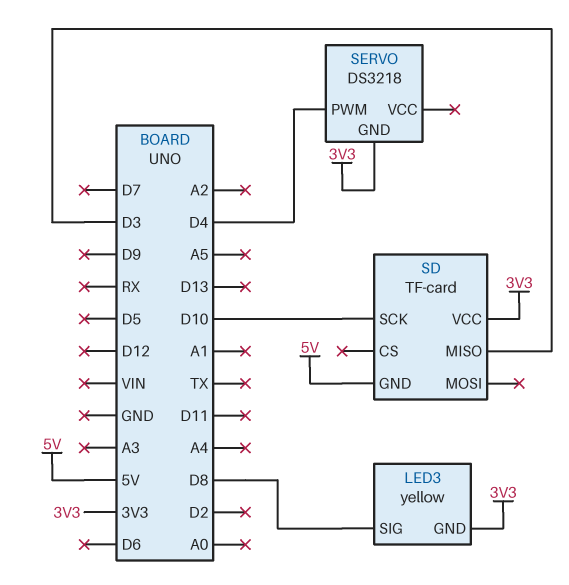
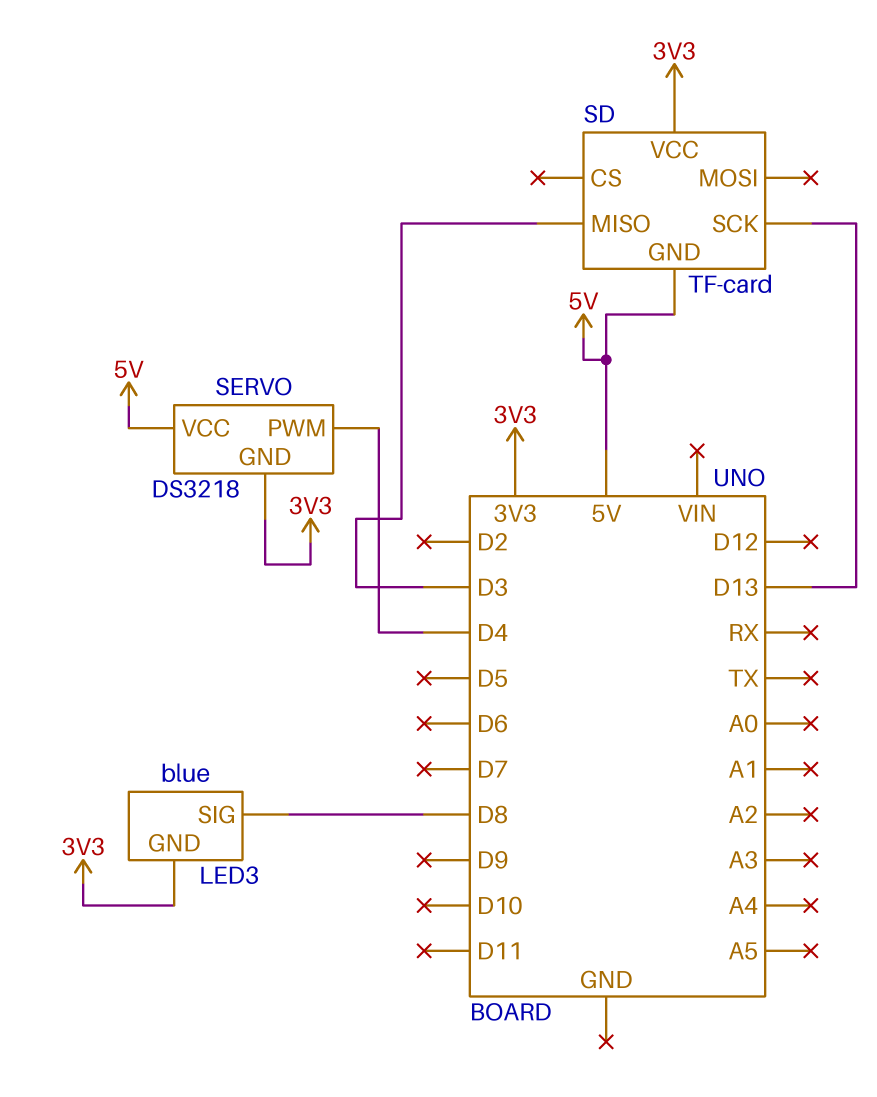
LED3: yellow -> blue
SD pin SCK: D10 -> D13
SERVO pin VCC: none -> 5V

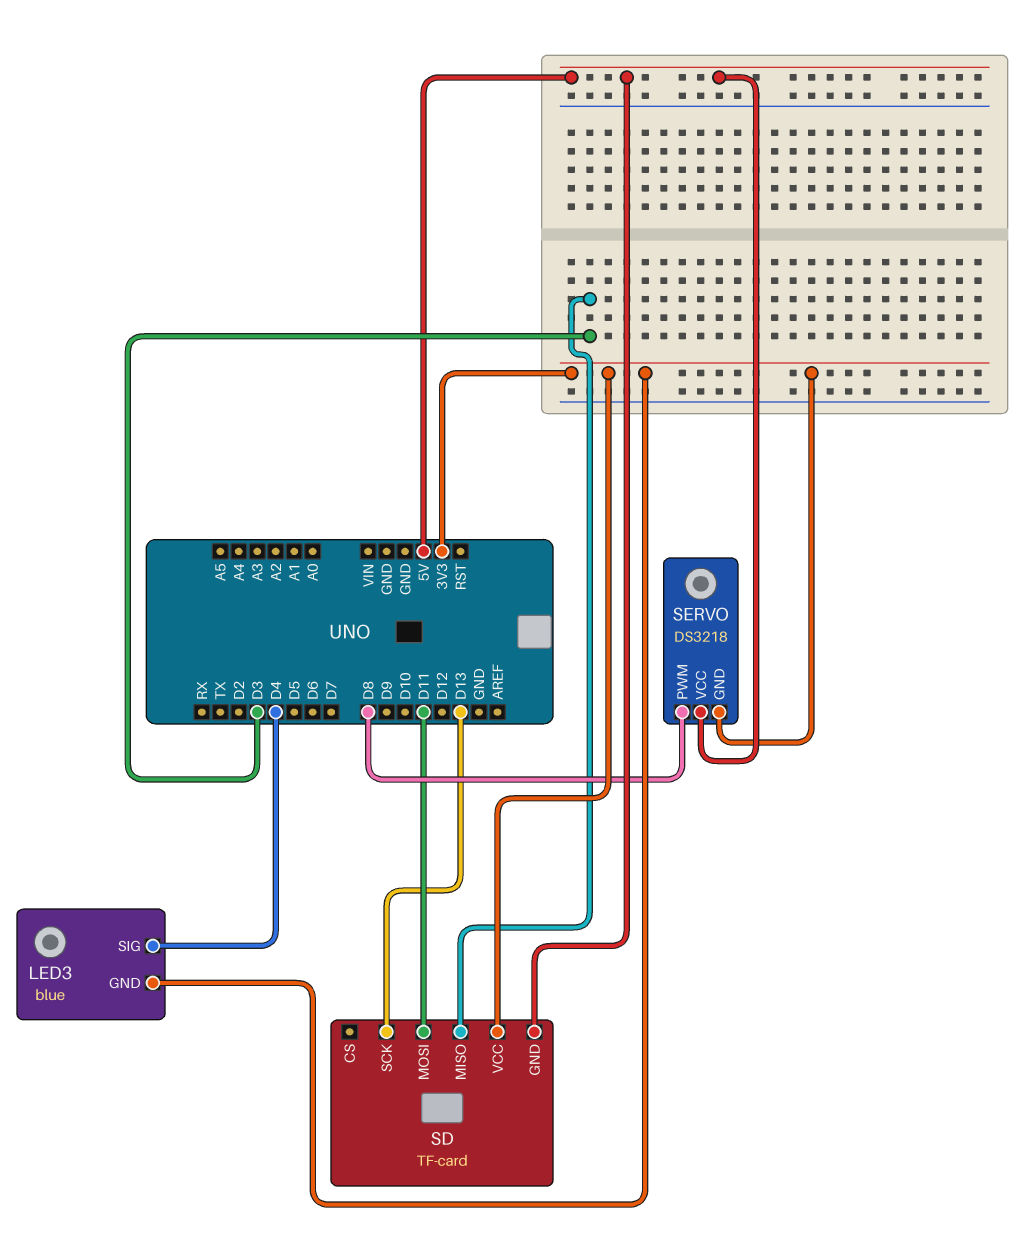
LED3 pin SIG: D8 -> D4
SD pin MOSI: none -> D11
SERVO pin PWM: D4 -> D8

